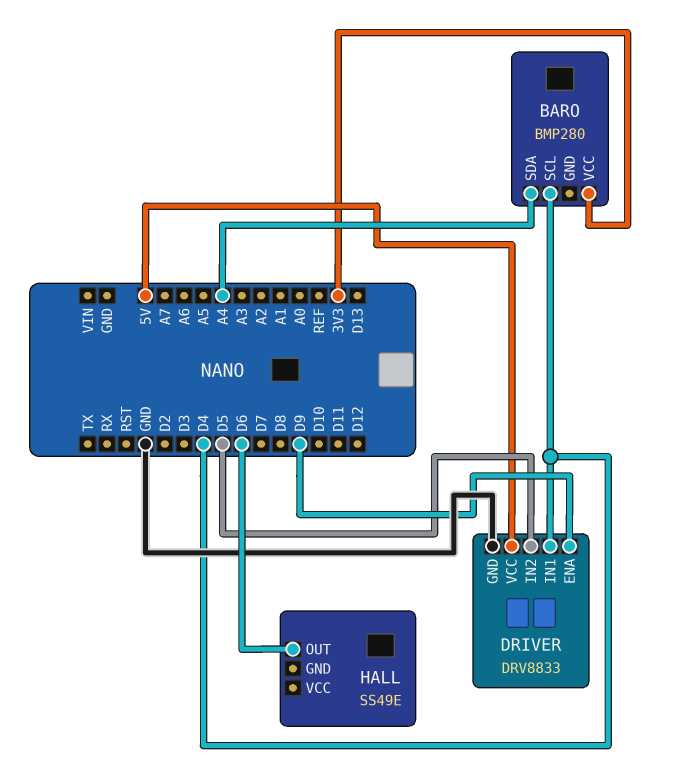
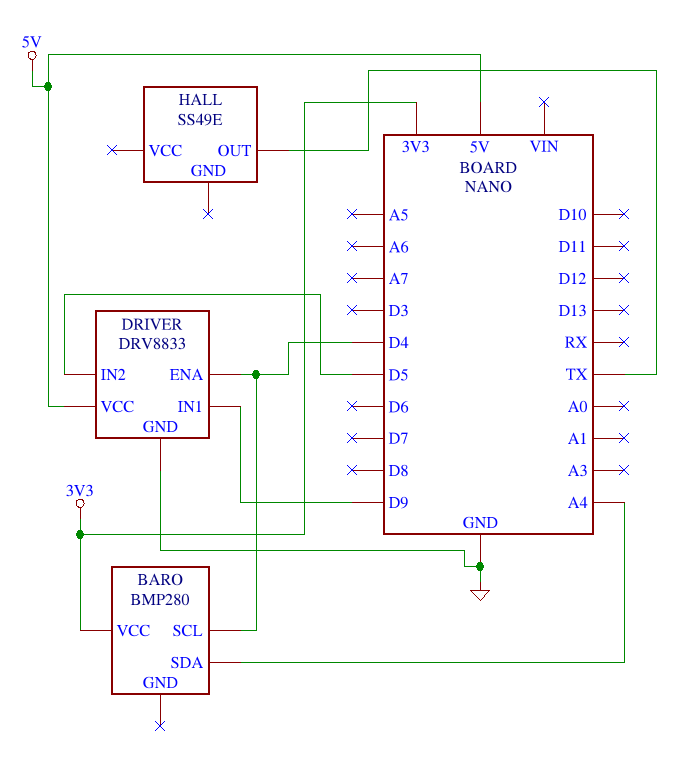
DRIVER pin ENA: D9 -> D4
DRIVER pin IN1: D4 -> D9
HALL pin OUT: D6 -> TX

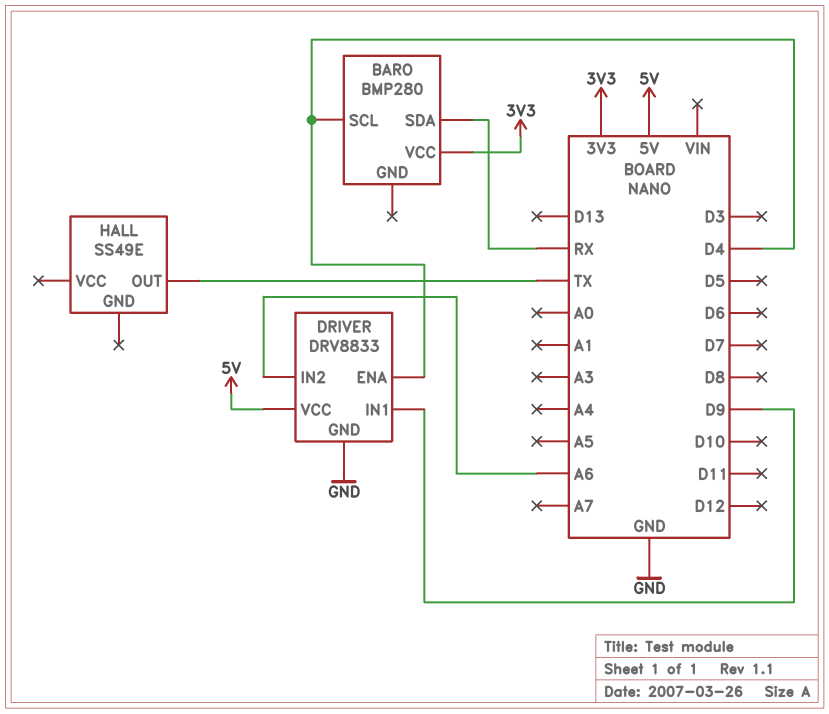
BARO pin SDA: A4 -> RX
DRIVER pin IN2: D5 -> A6

